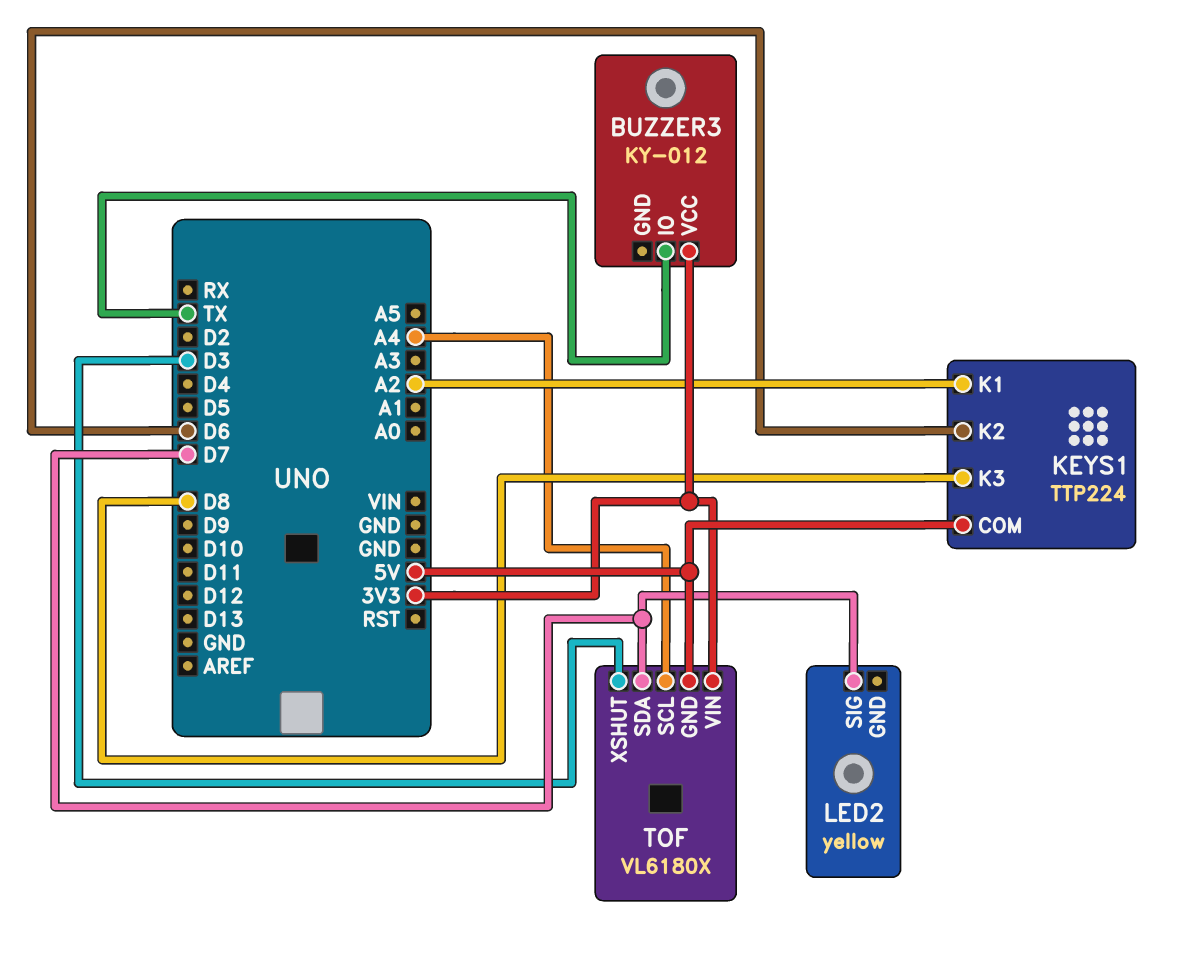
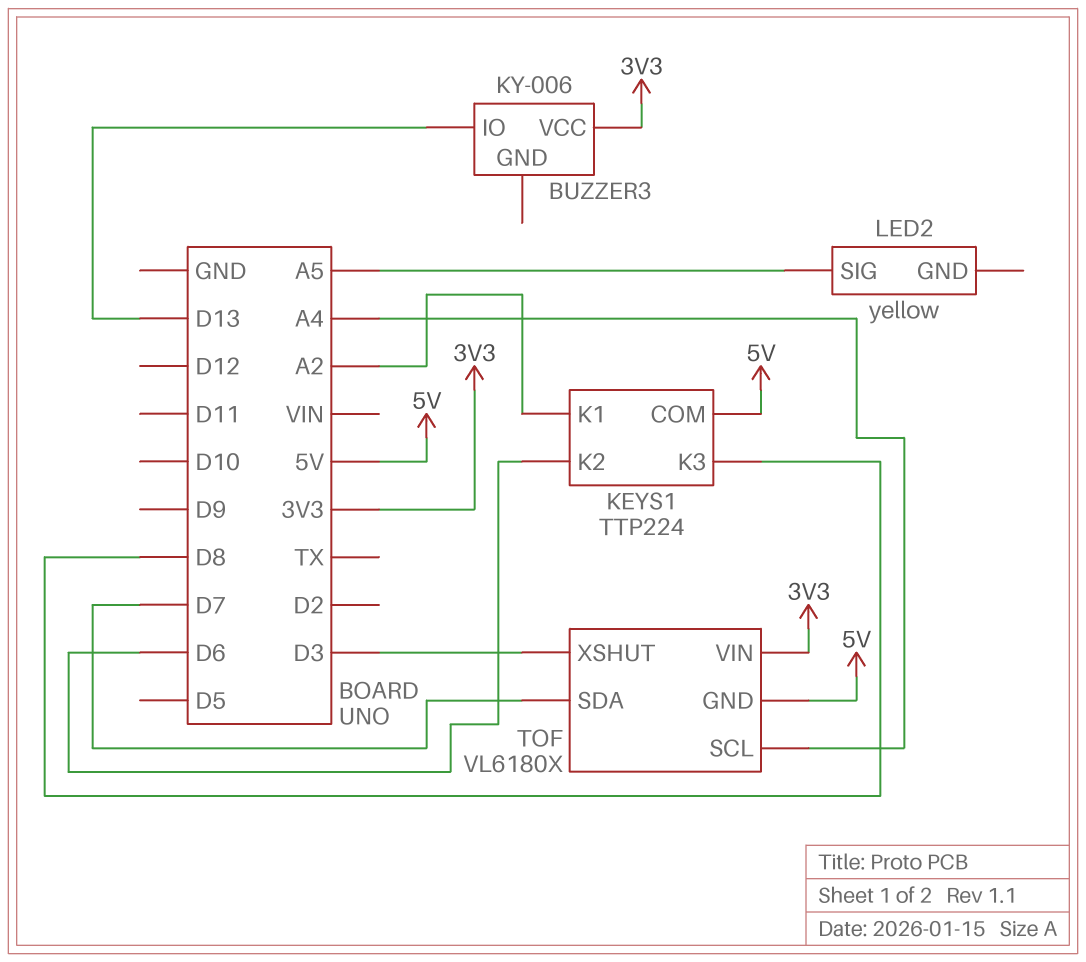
BUZZER3: KY-012 -> KY-006
BUZZER3 pin IO: TX -> D13
LED2 pin SIG: D7 -> A5

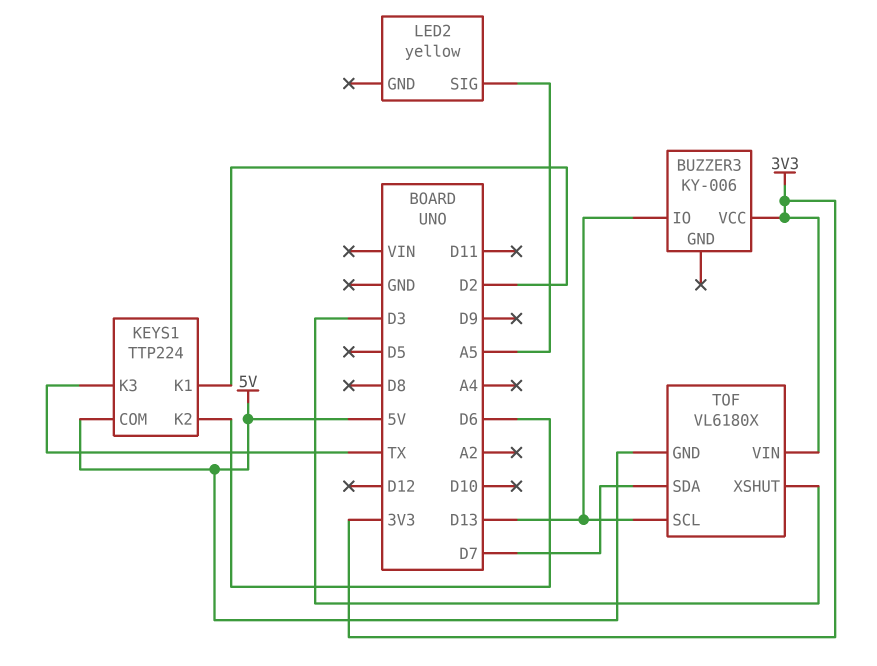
KEYS1 pin K1: A2 -> D2
KEYS1 pin K3: D8 -> TX
TOF pin SCL: A4 -> D13

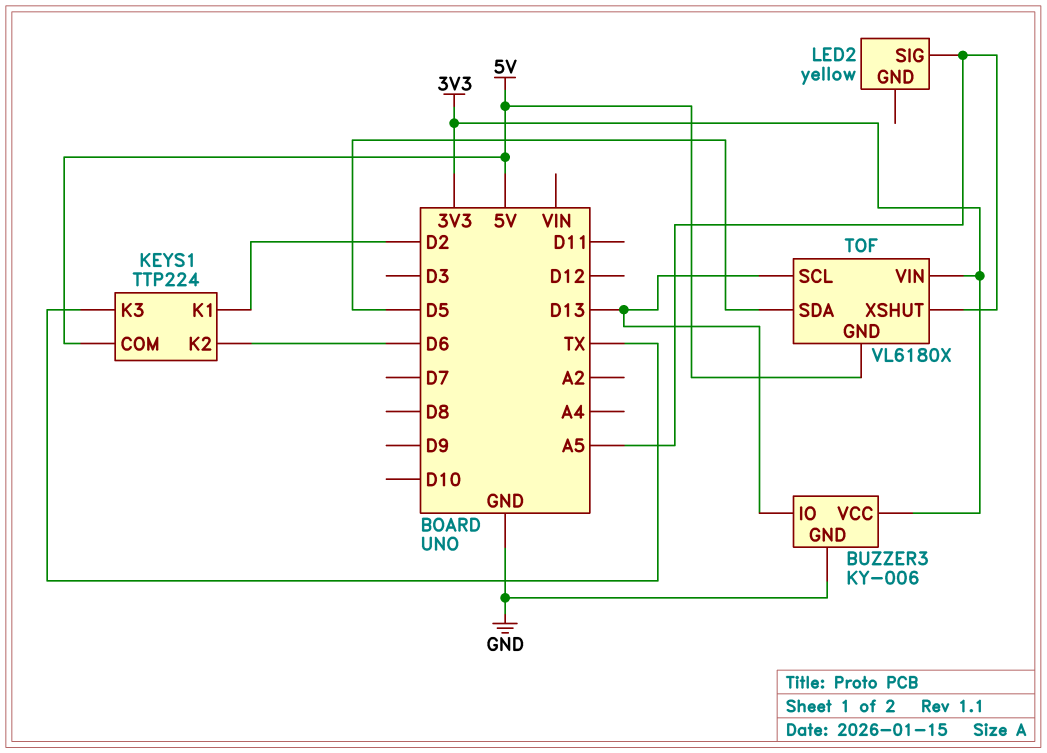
BUZZER3 pin GND: none -> GND
TOF pin SDA: D7 -> D5
TOF pin XSHUT: D3 -> A5

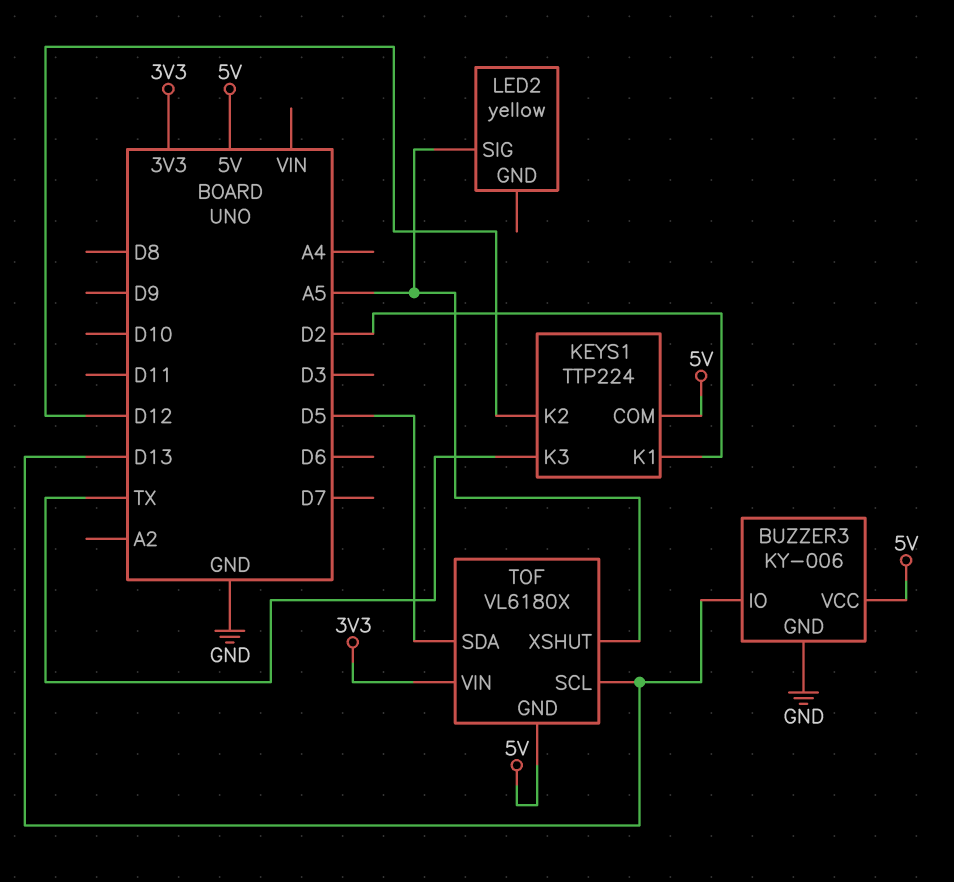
BUZZER3 pin VCC: 3V3 -> 5V
KEYS1 pin K2: D6 -> D12

